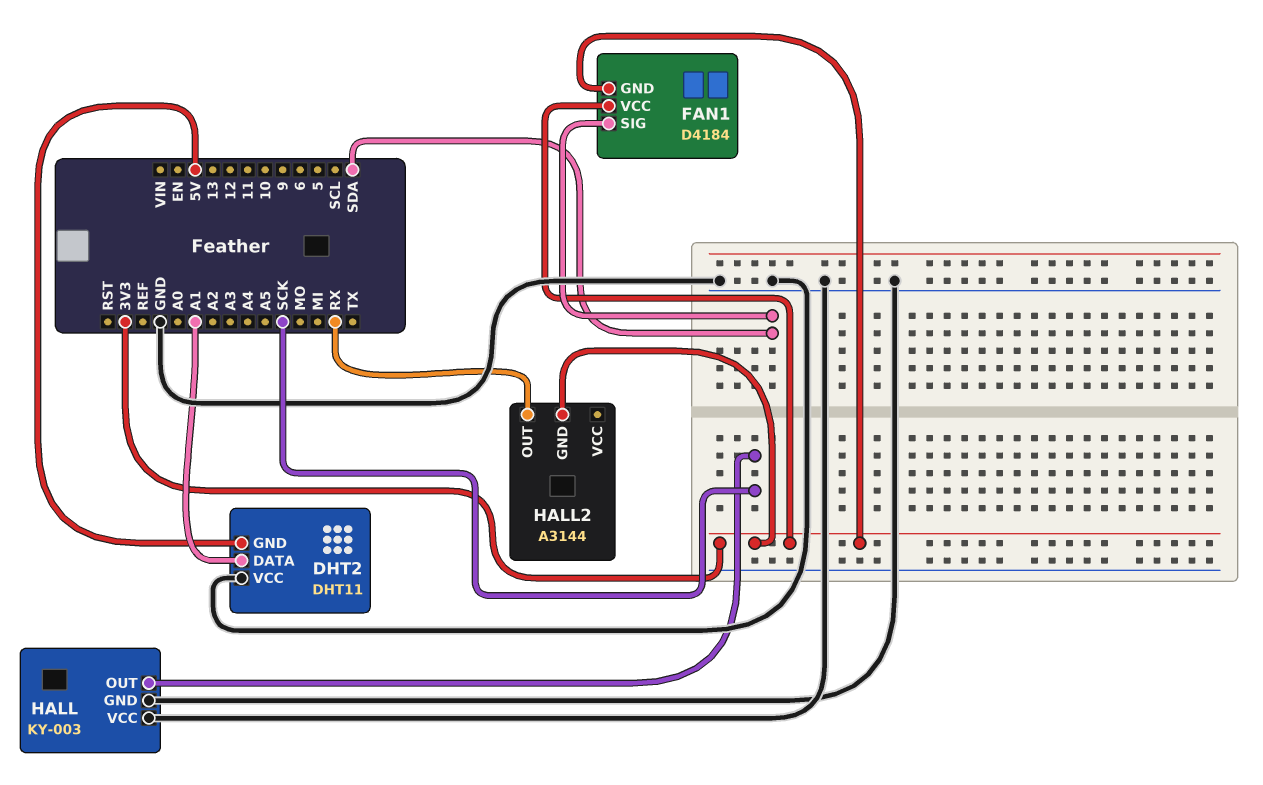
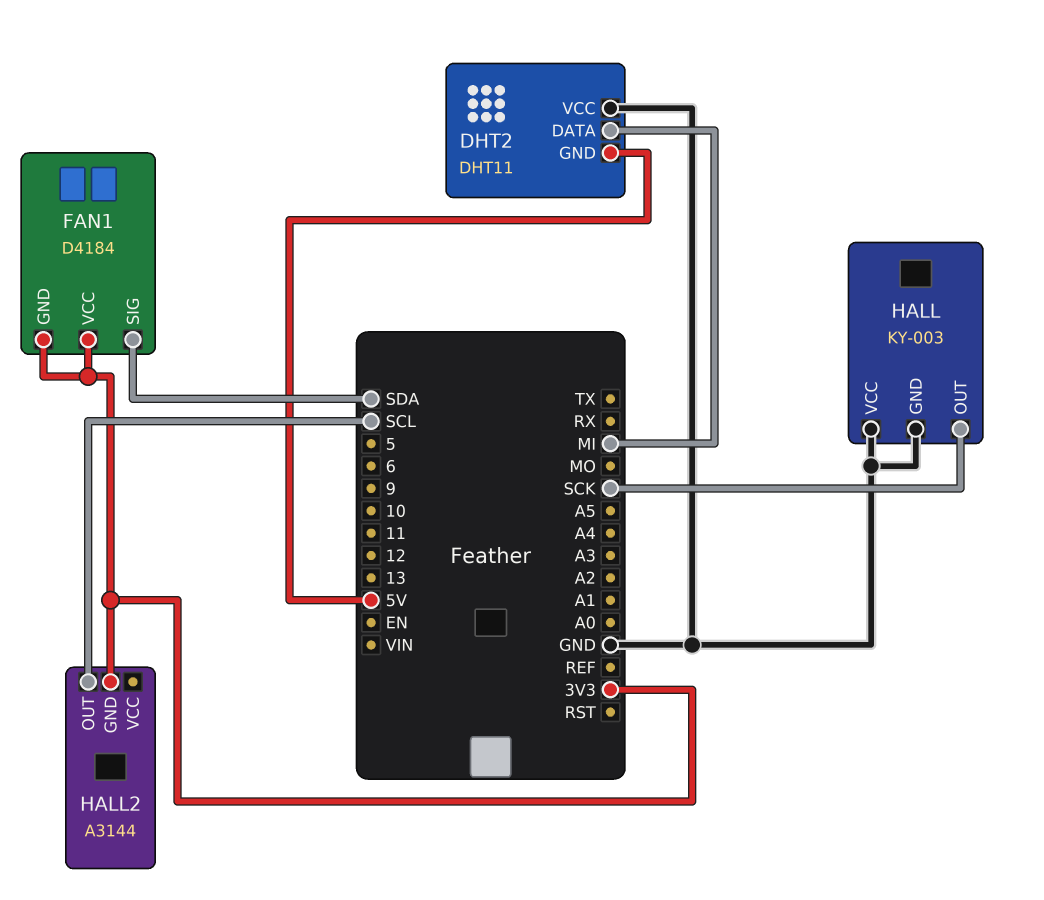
DHT2 pin DATA: A1 -> MI
HALL2 pin OUT: RX -> SCL

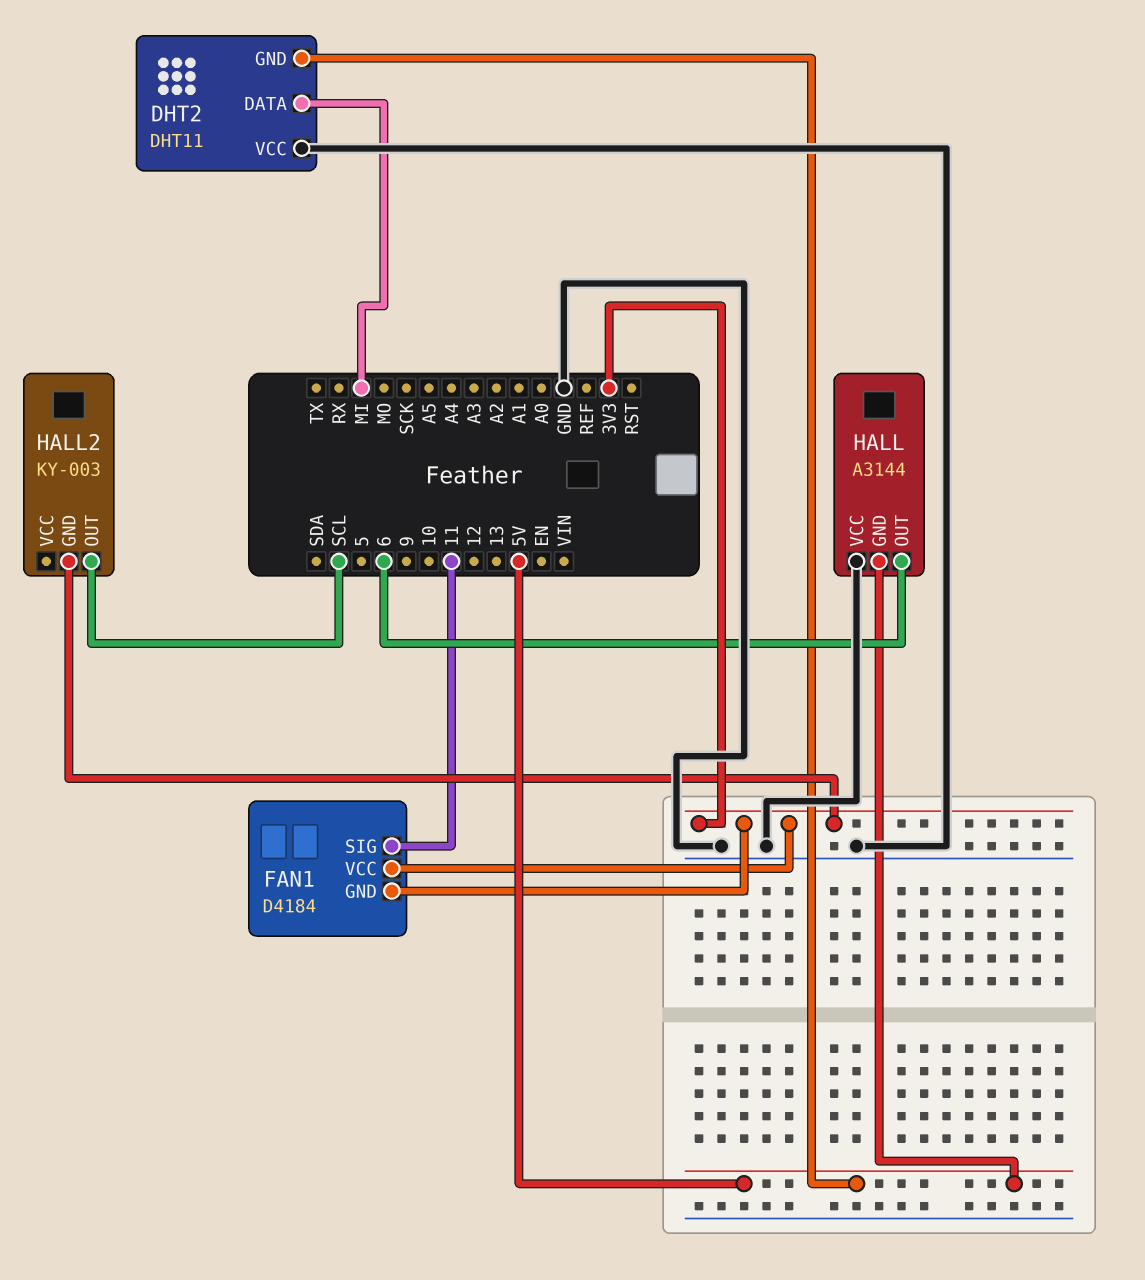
FAN1 pin SIG: SDA -> 11
HALL: KY-003 -> A3144
HALL pin GND: GND -> 5V
HALL pin OUT: SCK -> 6
HALL2: A3144 -> KY-003

